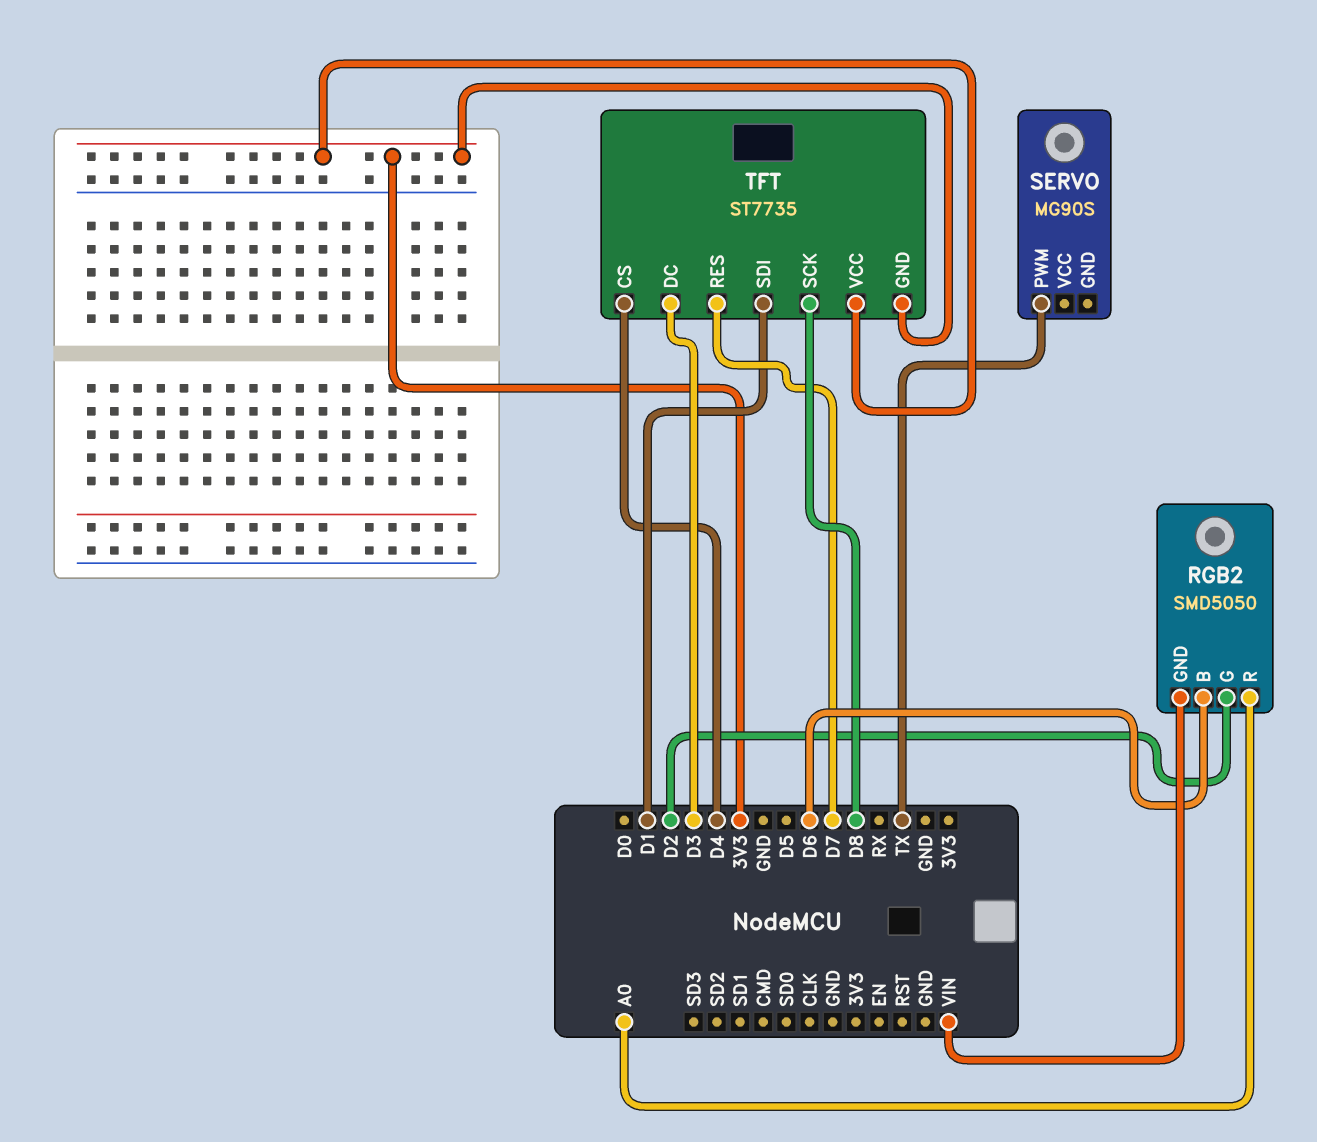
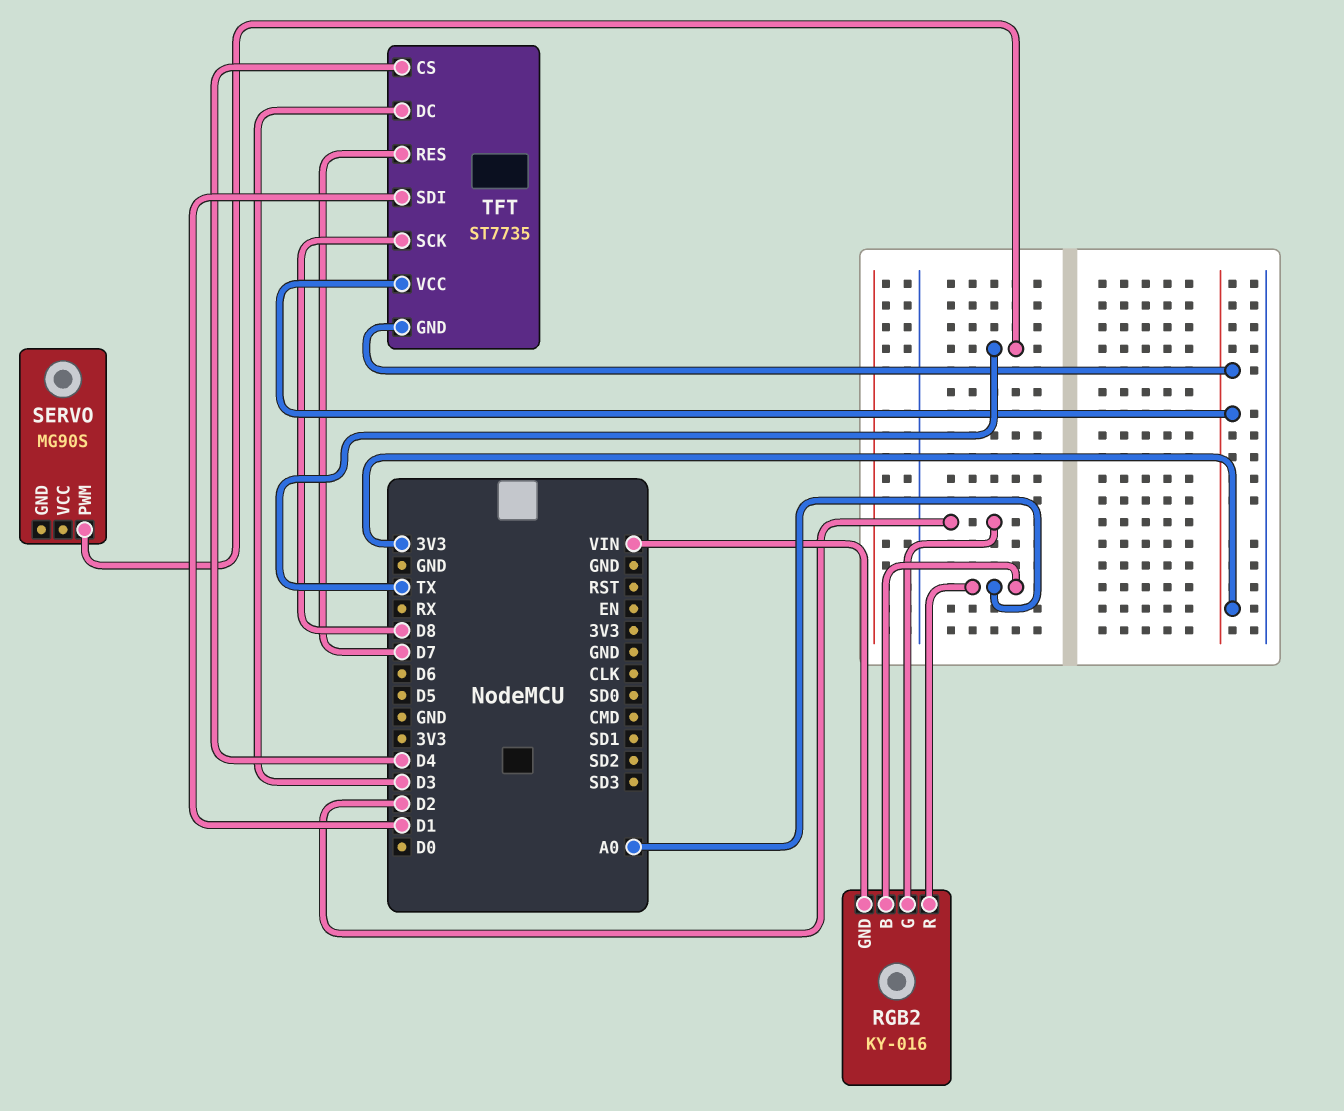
RGB2: SMD5050 -> KY-016
RGB2 pin B: D6 -> A0

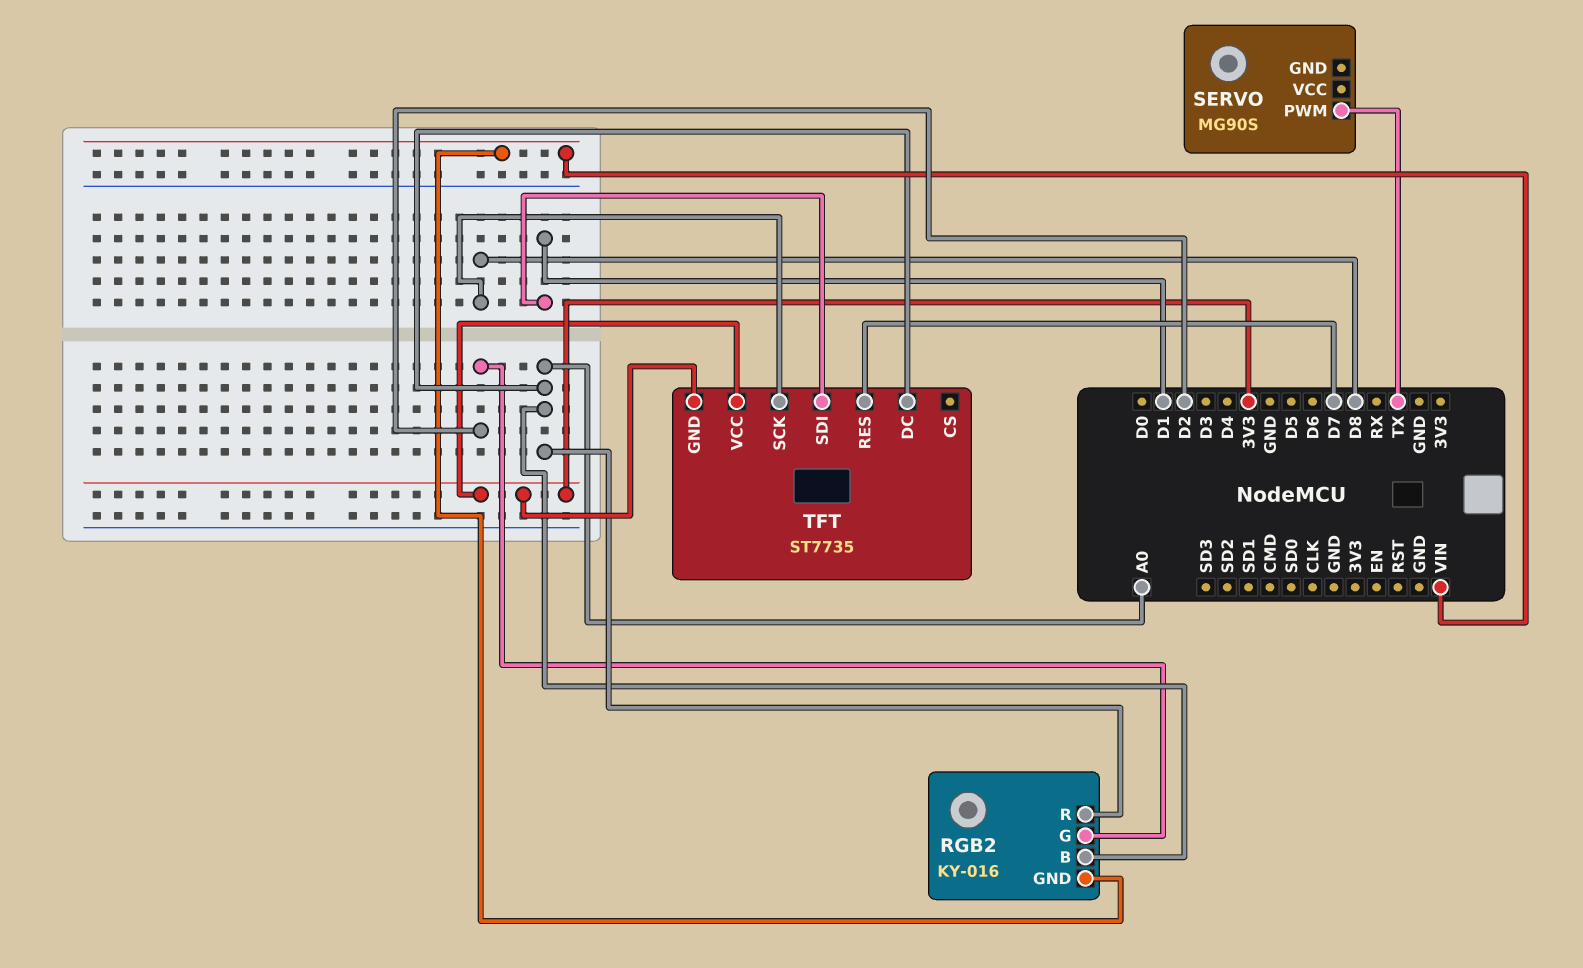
TFT pin CS: D4 -> none
TFT pin DC: D3 -> A0

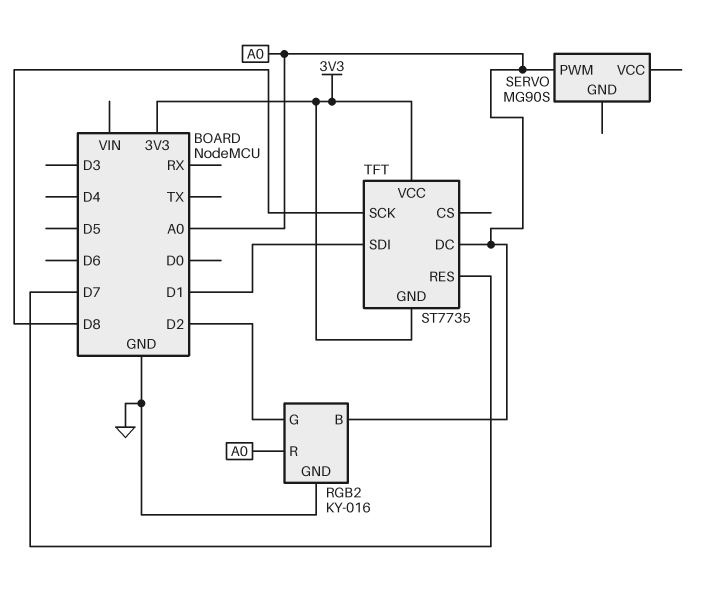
RGB2 pin GND: VIN -> GND
SERVO pin PWM: TX -> A0

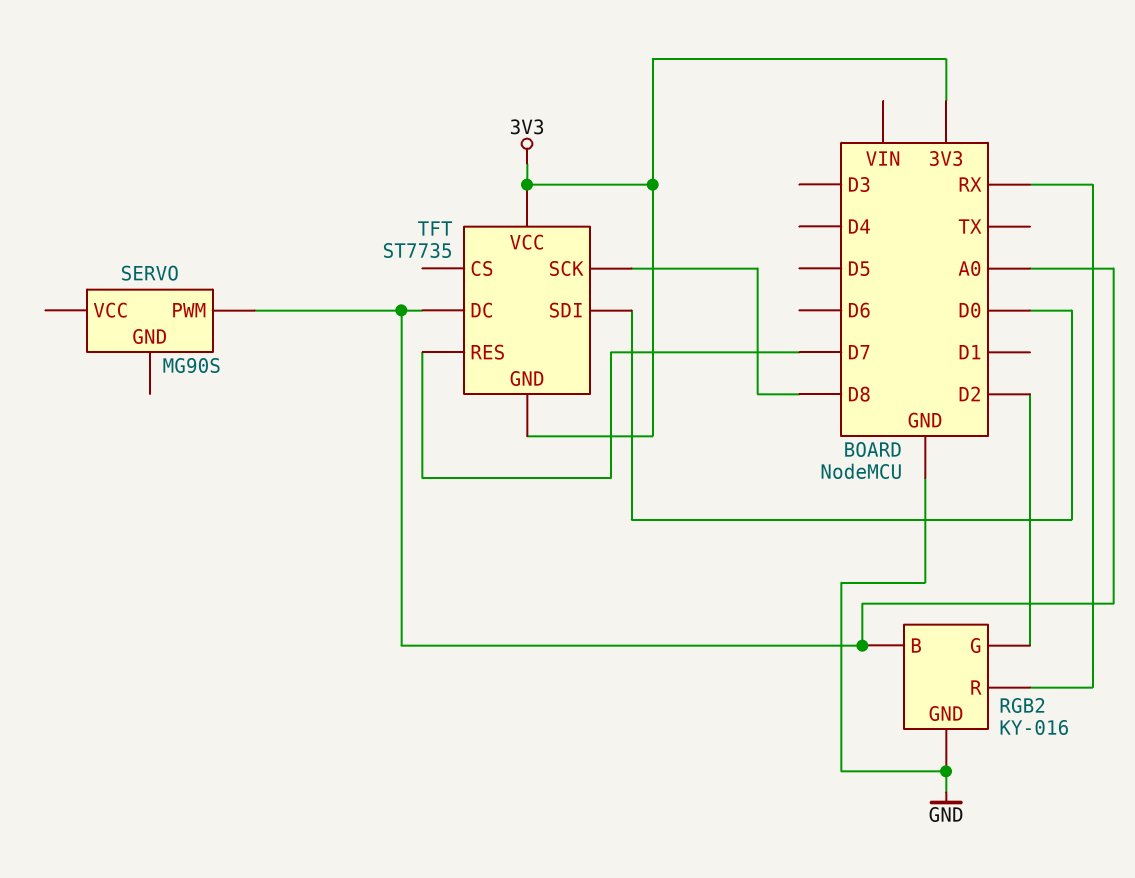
RGB2 pin R: A0 -> RX
TFT pin SDI: D1 -> D0

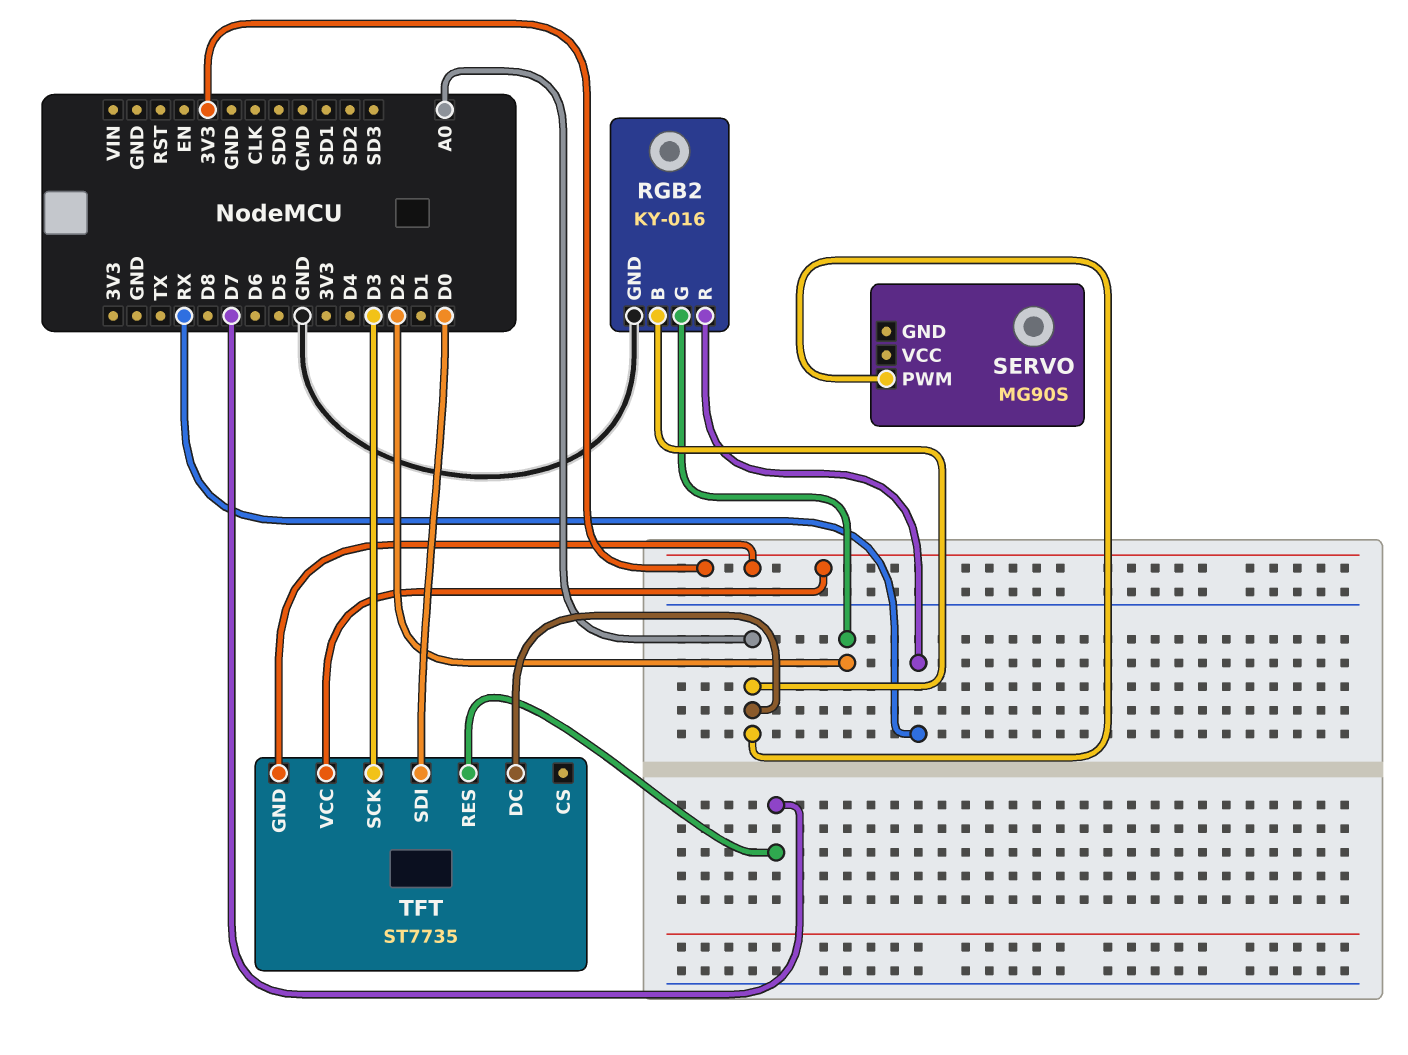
TFT pin SCK: D8 -> D3

